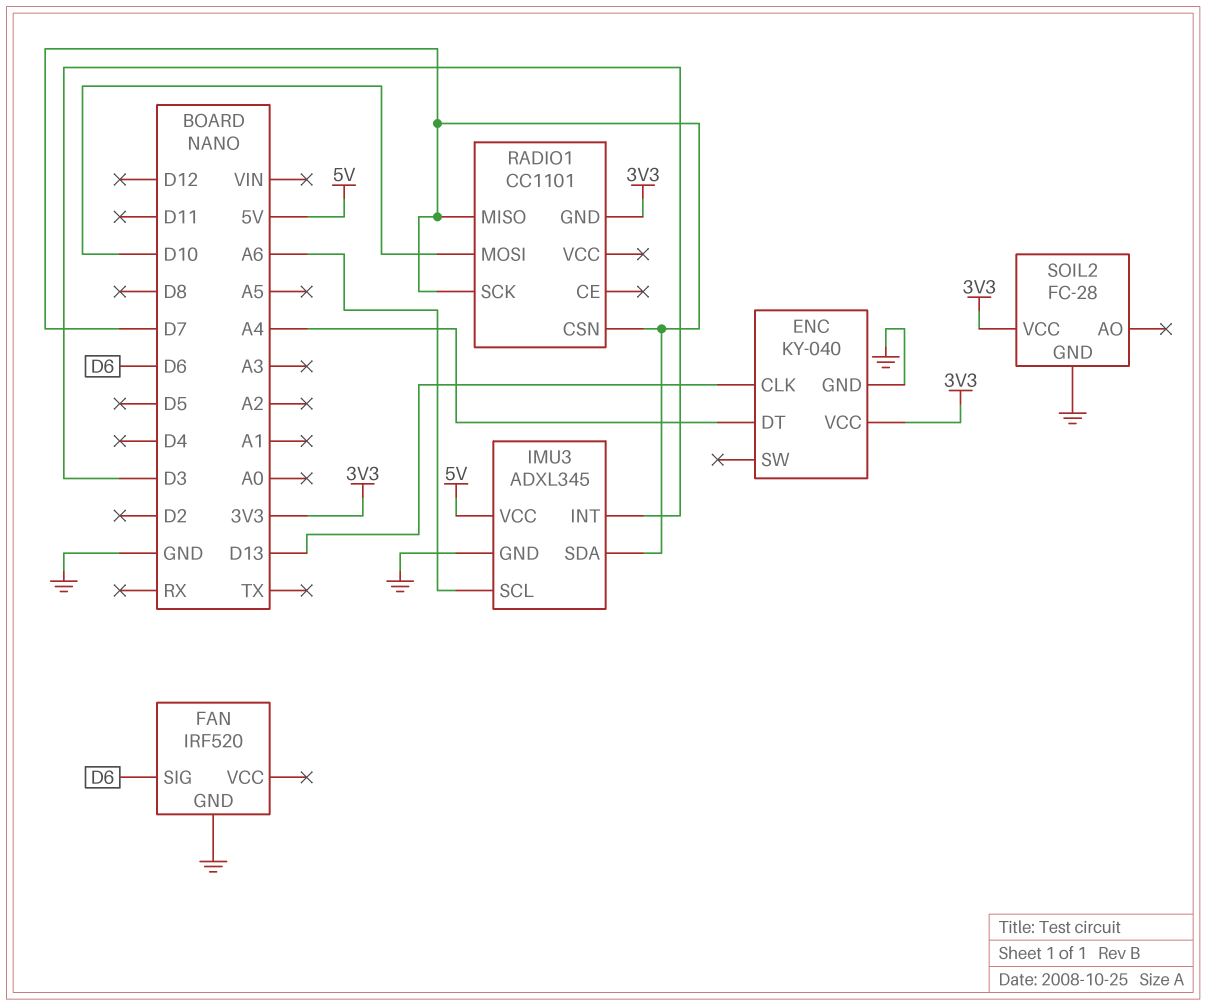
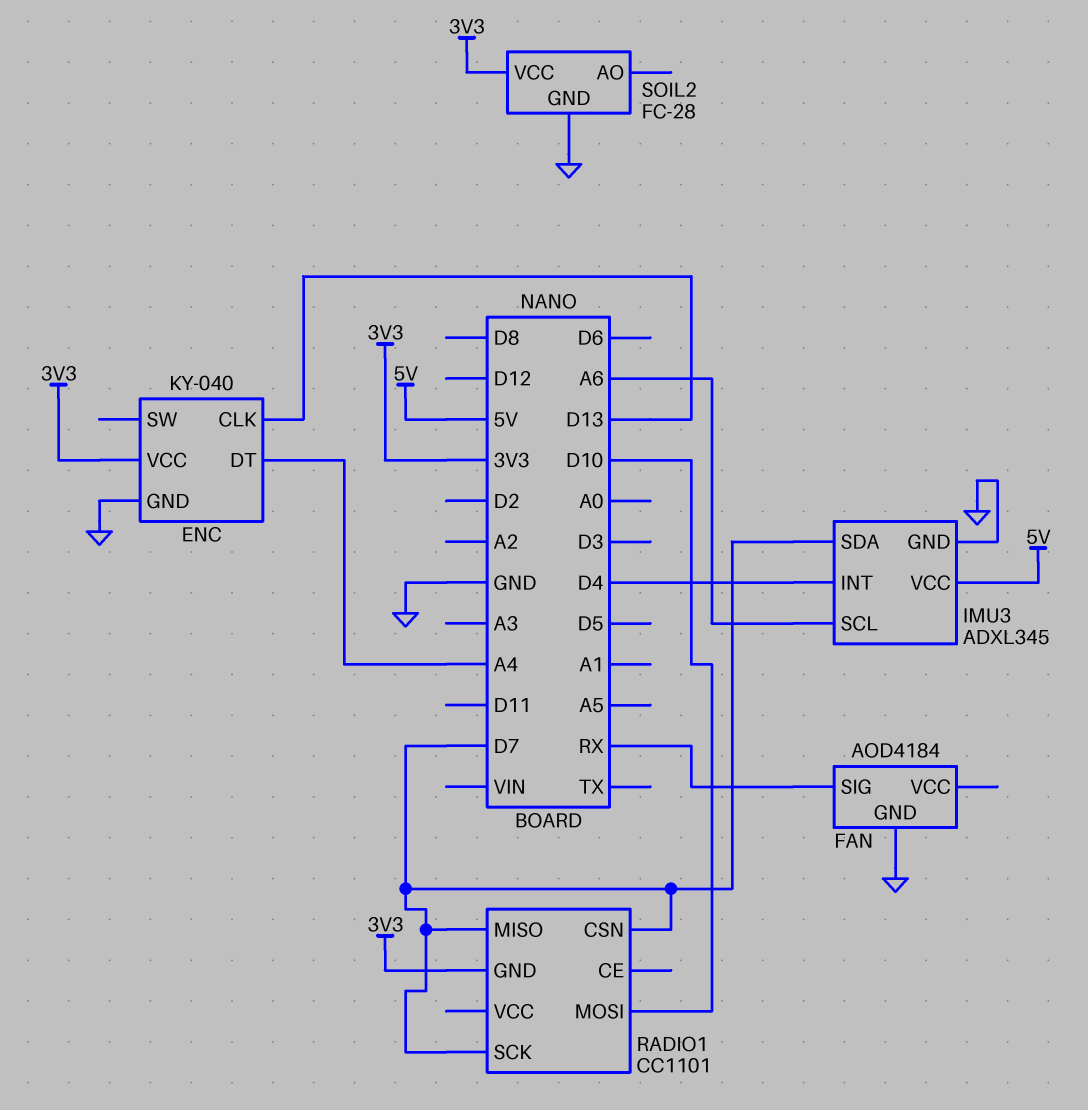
FAN: IRF520 -> AOD4184
FAN pin SIG: D6 -> RX
IMU3 pin INT: D3 -> D4

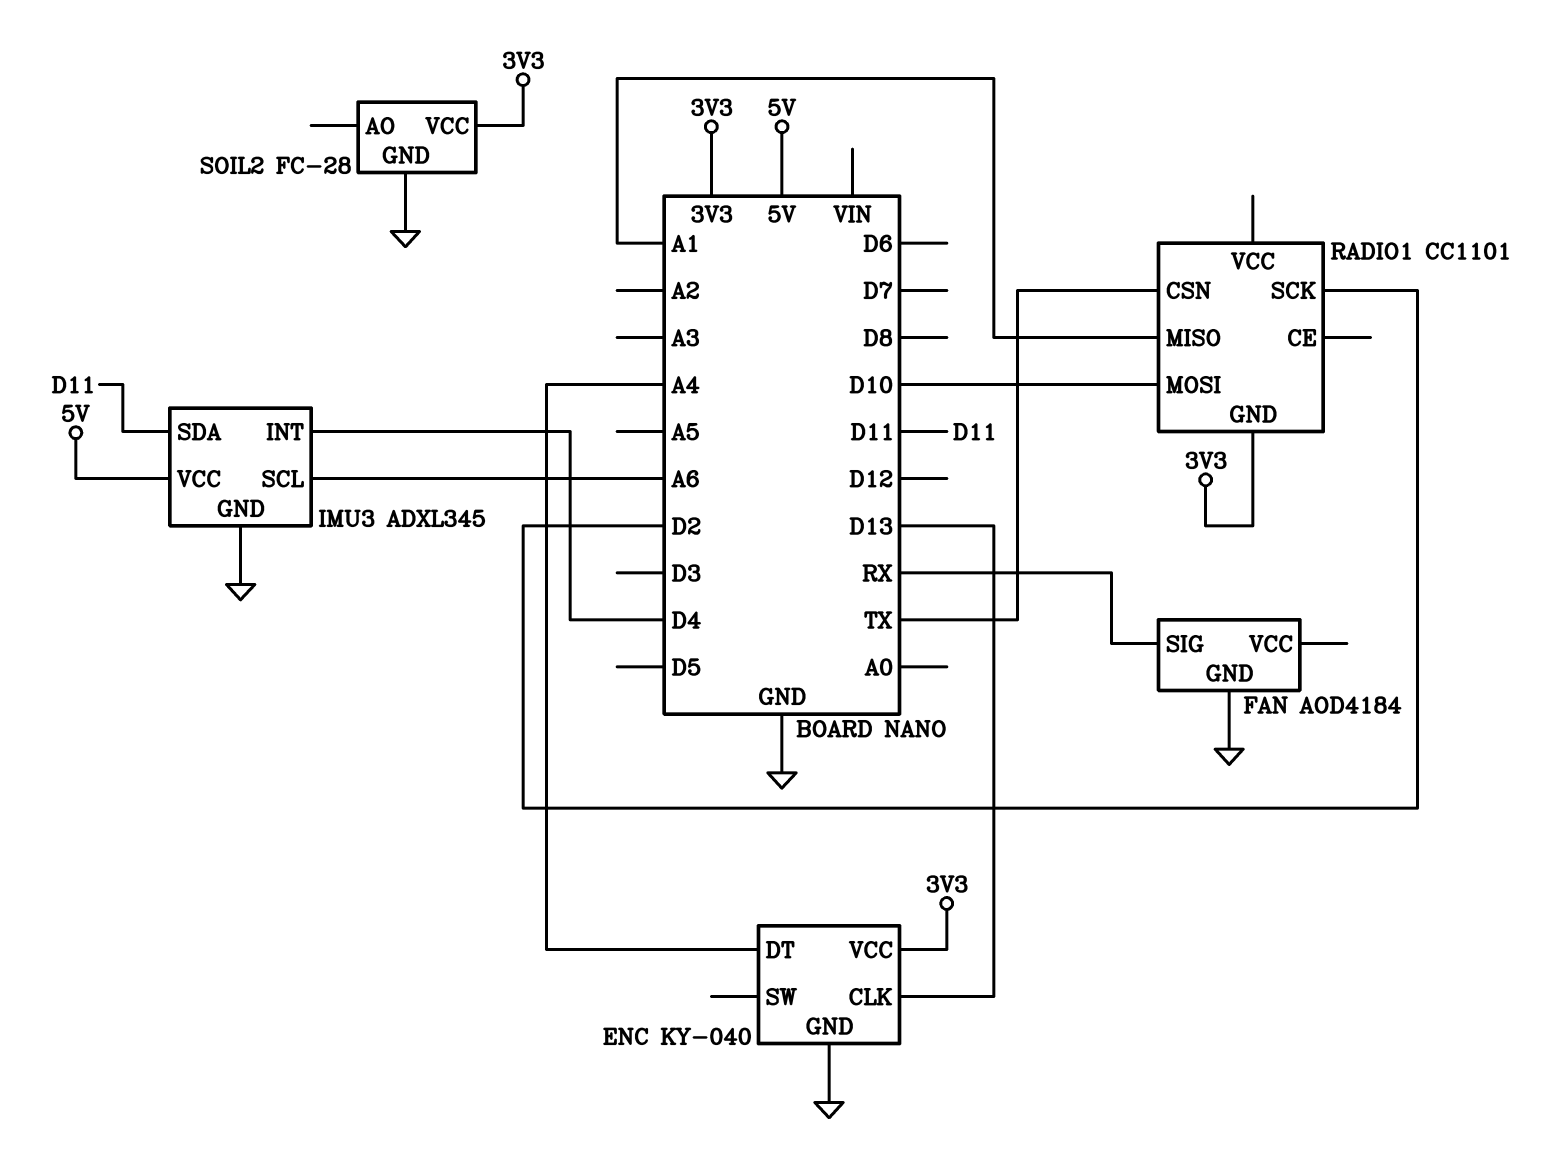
IMU3 pin SDA: D7 -> D11
RADIO1 pin CSN: D7 -> TX
RADIO1 pin MISO: D7 -> A1
RADIO1 pin SCK: D7 -> D2

